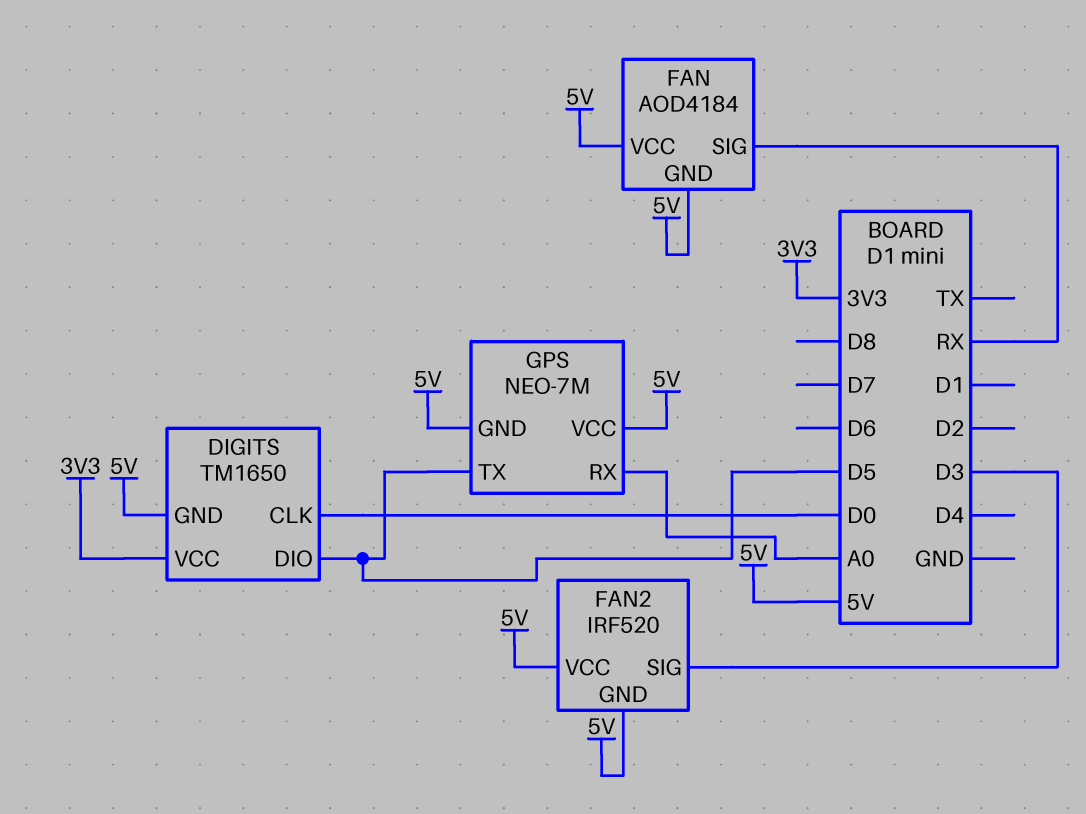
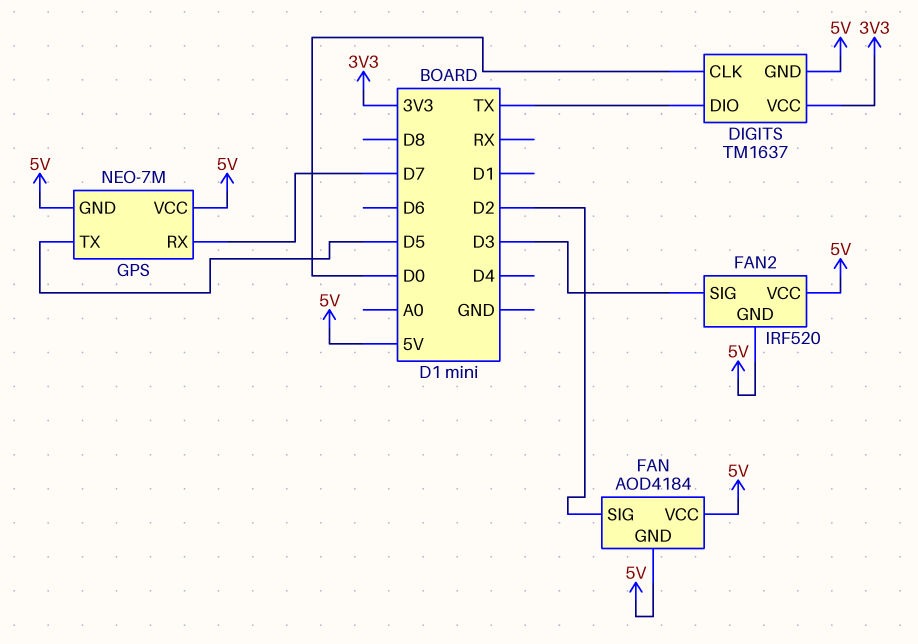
DIGITS: TM1650 -> TM1637
DIGITS pin DIO: D5 -> TX
FAN pin SIG: RX -> D2
GPS pin RX: A0 -> D7

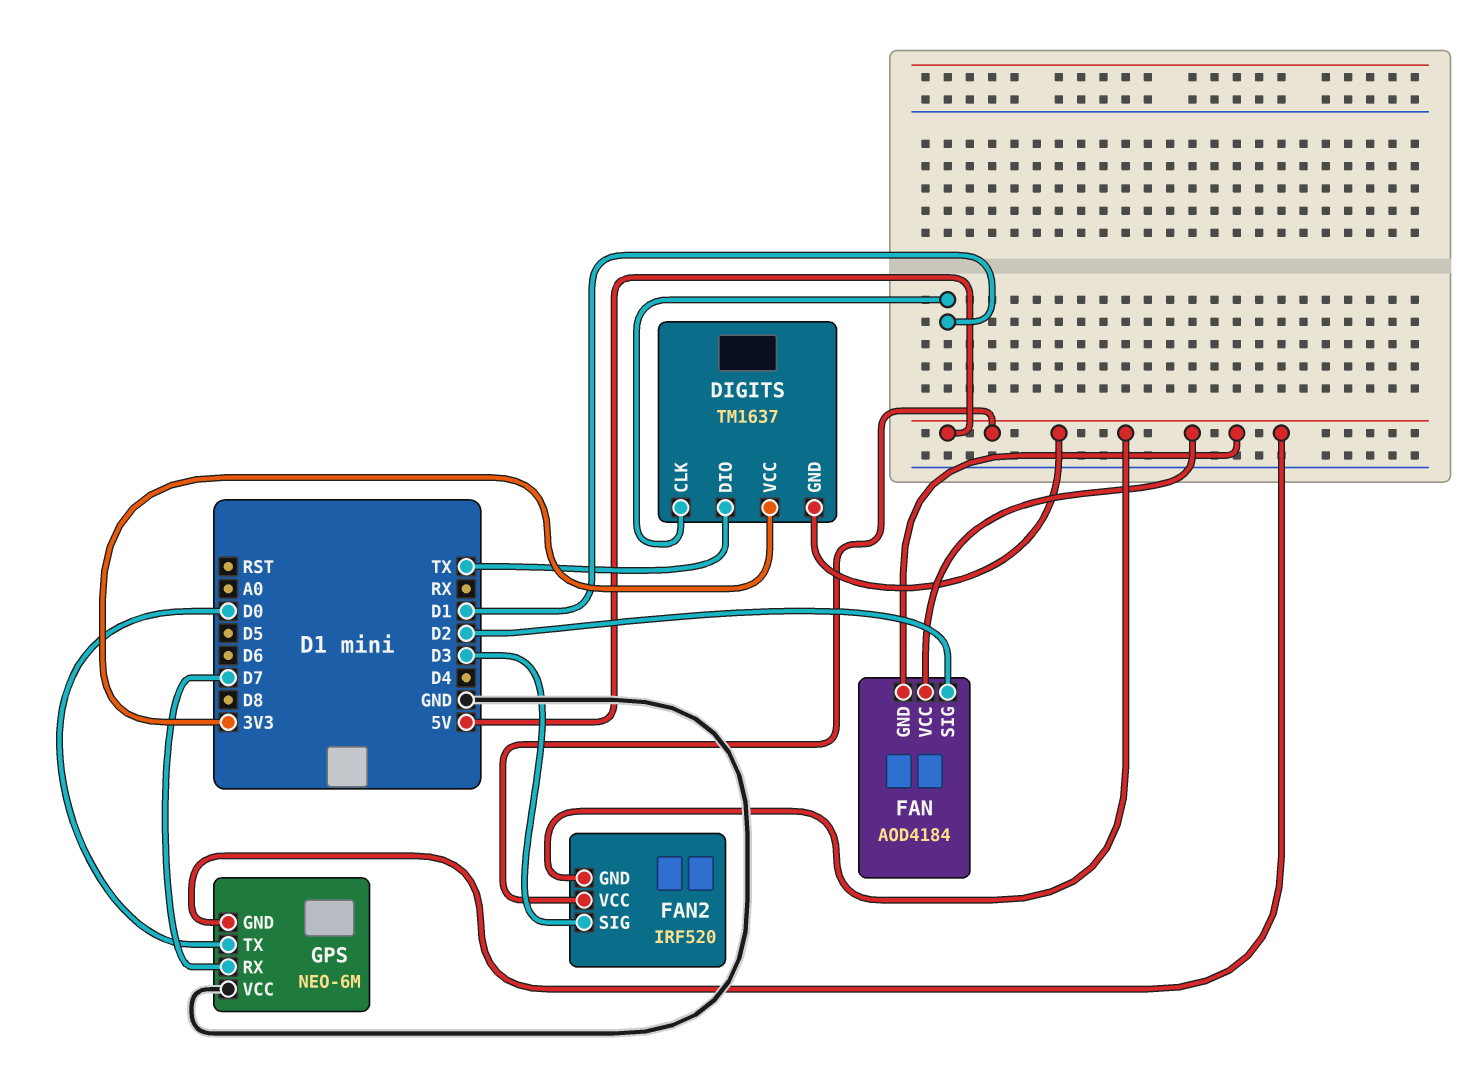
DIGITS pin CLK: D0 -> D1
GPS: NEO-7M -> NEO-6M
GPS pin TX: D5 -> D0
GPS pin VCC: 5V -> GND

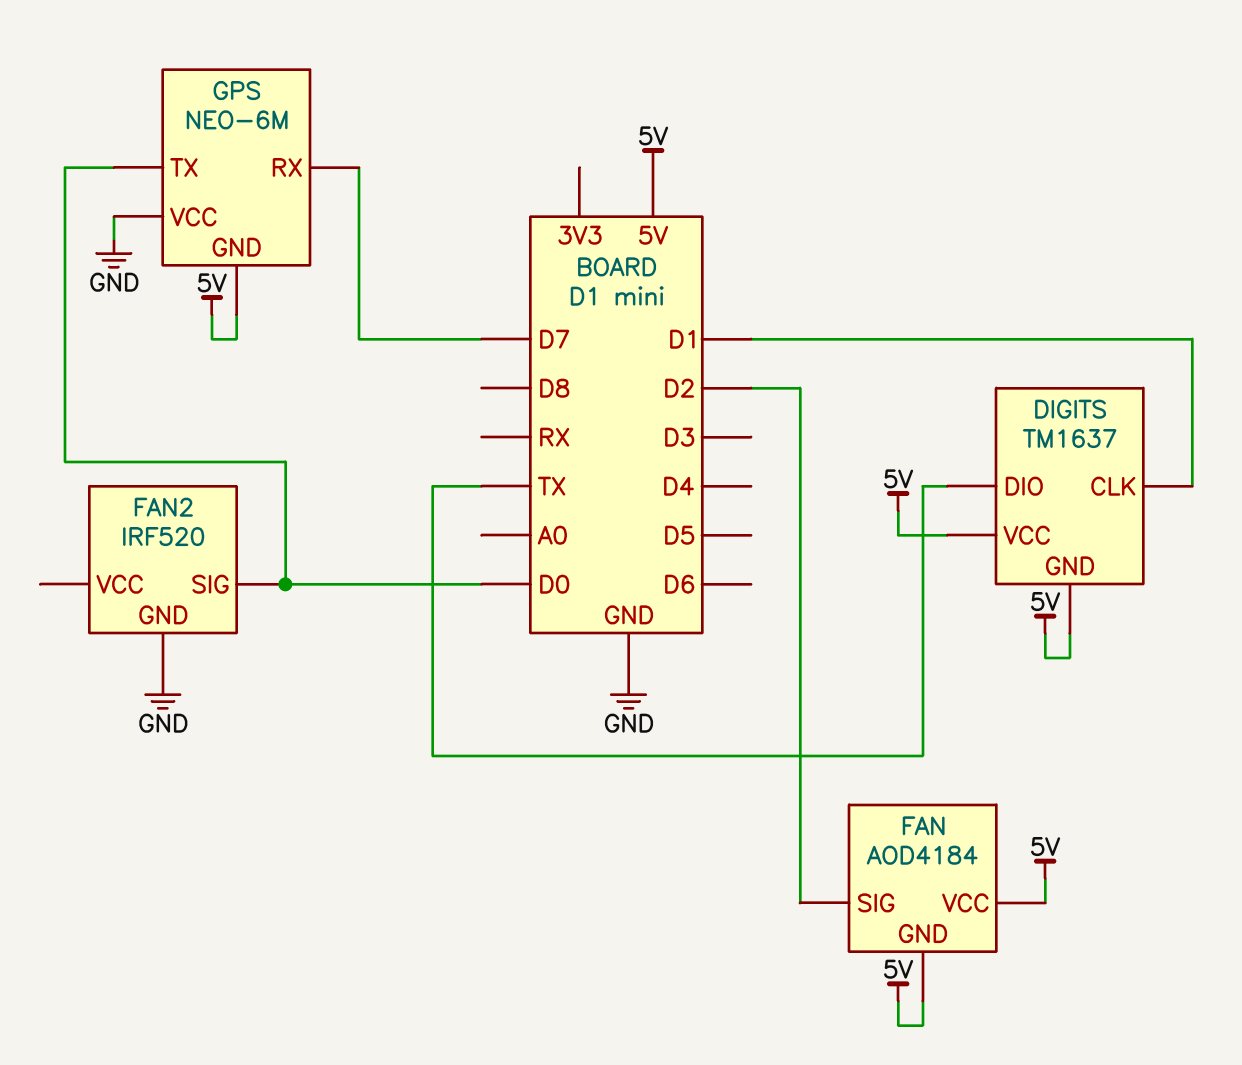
DIGITS pin VCC: 3V3 -> 5V
FAN2 pin GND: 5V -> GND
FAN2 pin SIG: D3 -> D0
FAN2 pin VCC: 5V -> none

